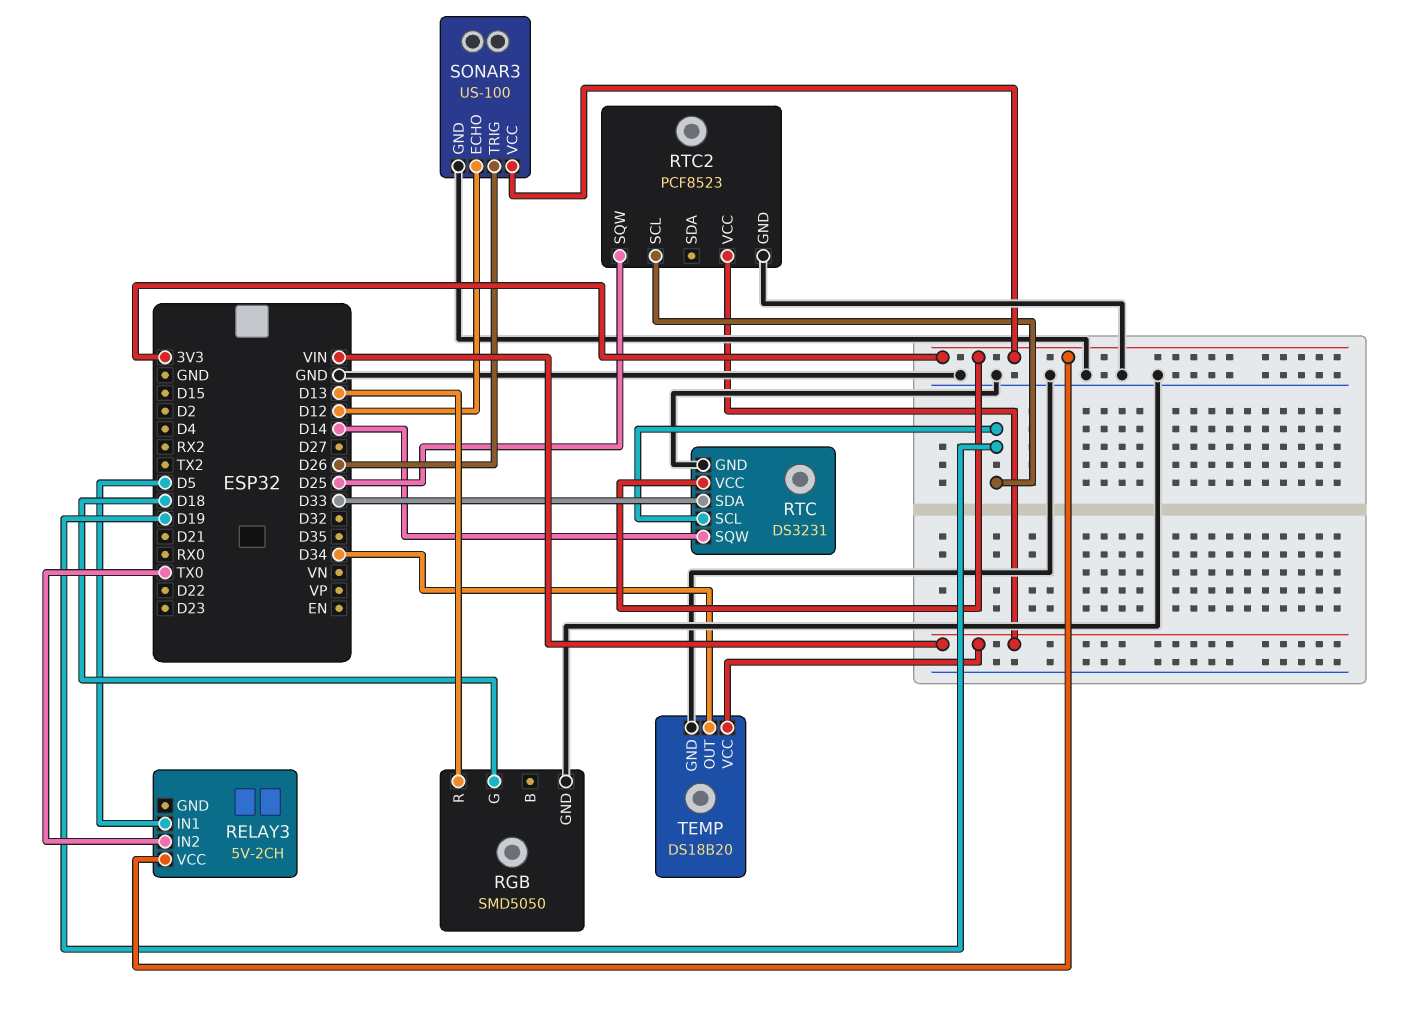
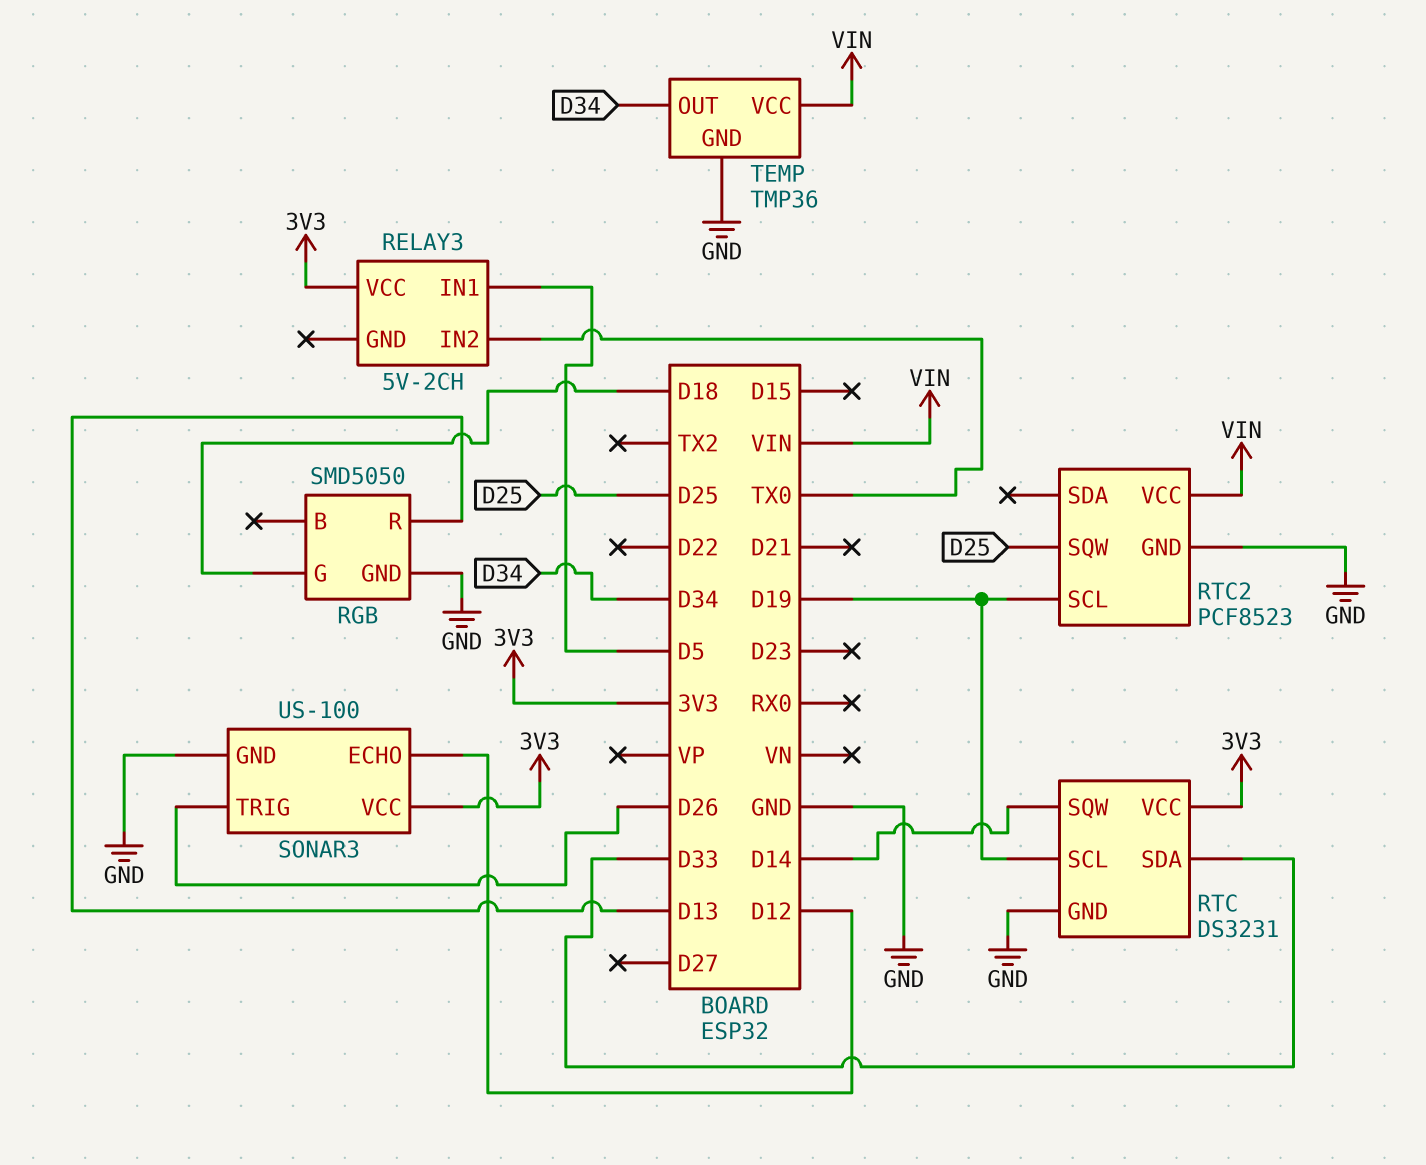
TEMP: DS18B20 -> TMP36

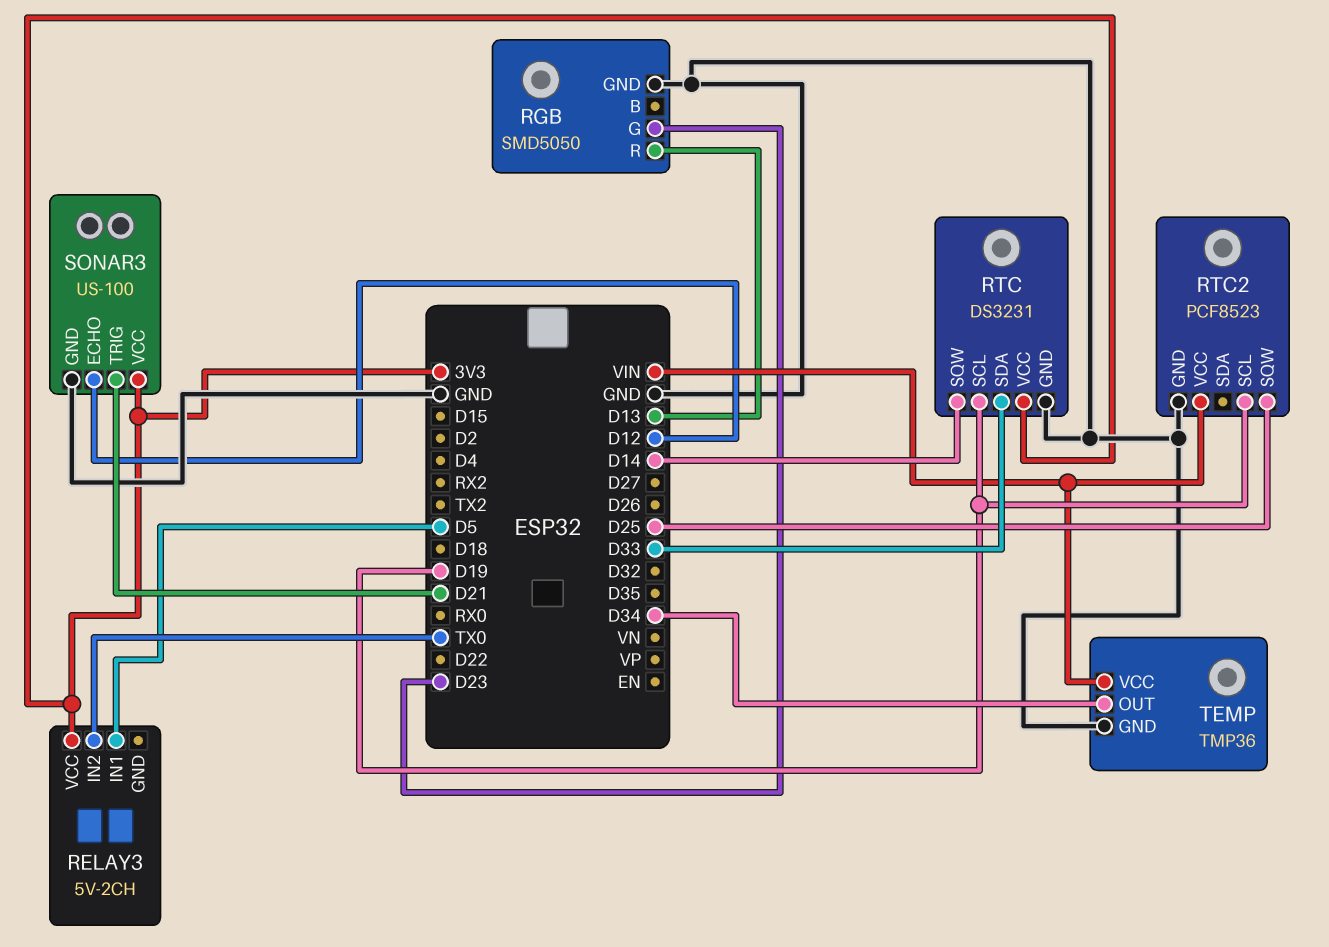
RGB pin G: D18 -> D23
SONAR3 pin TRIG: D26 -> D21

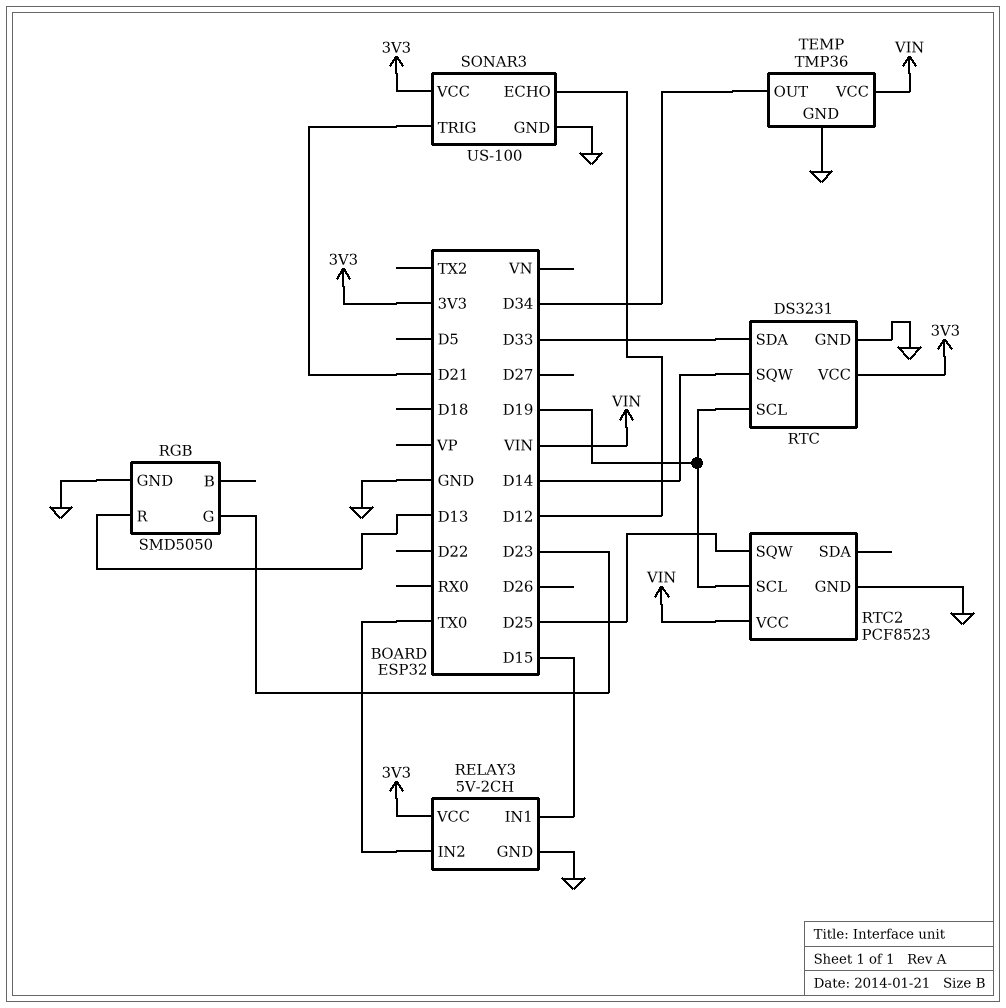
RELAY3 pin GND: none -> GND
RELAY3 pin IN1: D5 -> D15

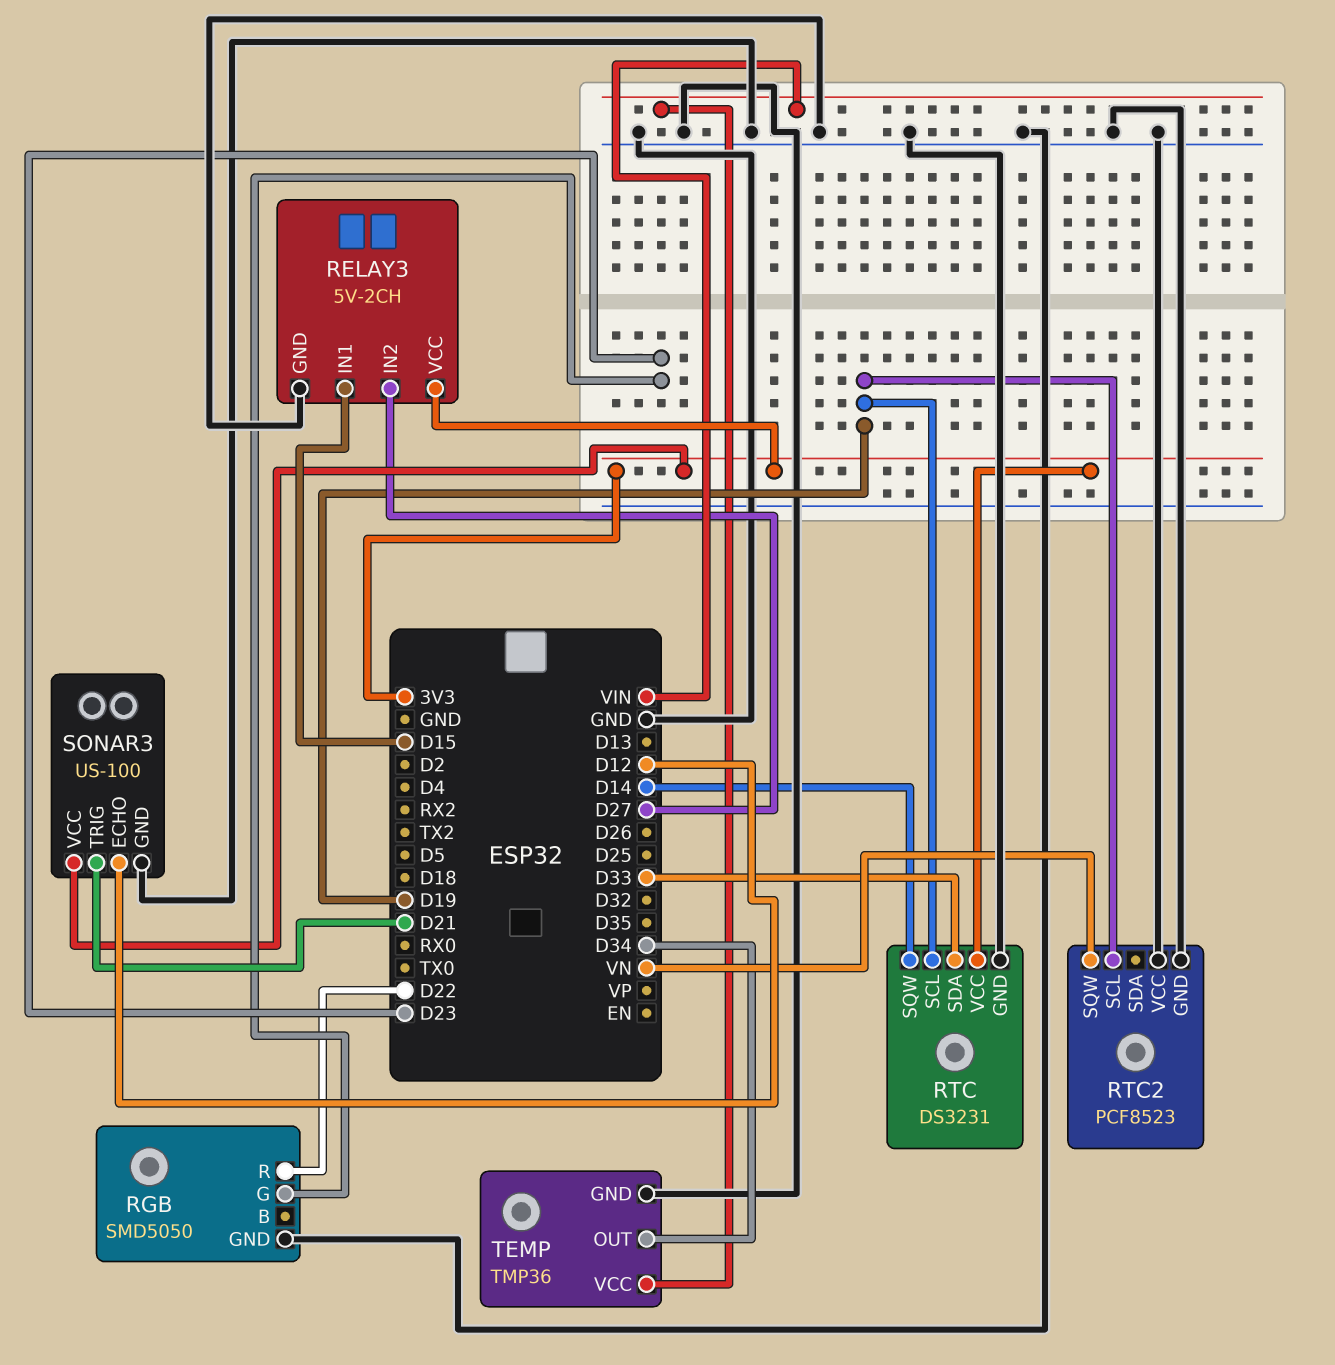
RELAY3 pin IN2: TX0 -> D27
RGB pin R: D13 -> D22
RTC2 pin SQW: D25 -> VN
RTC2 pin VCC: VIN -> GND

